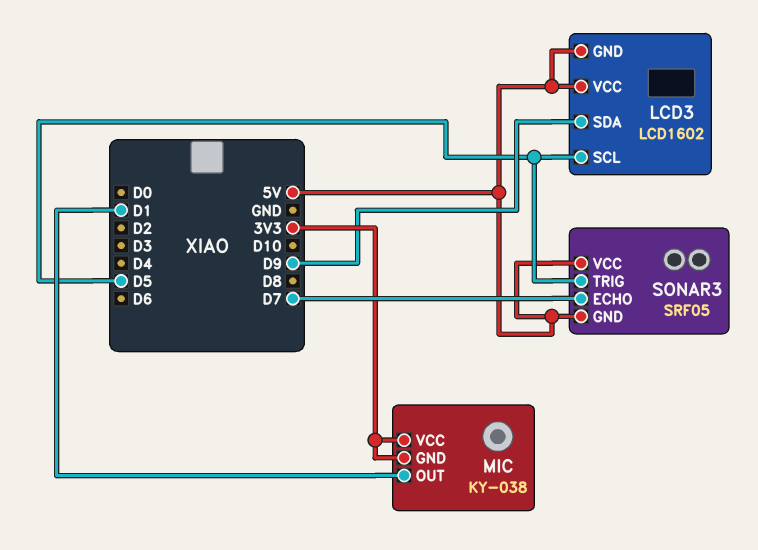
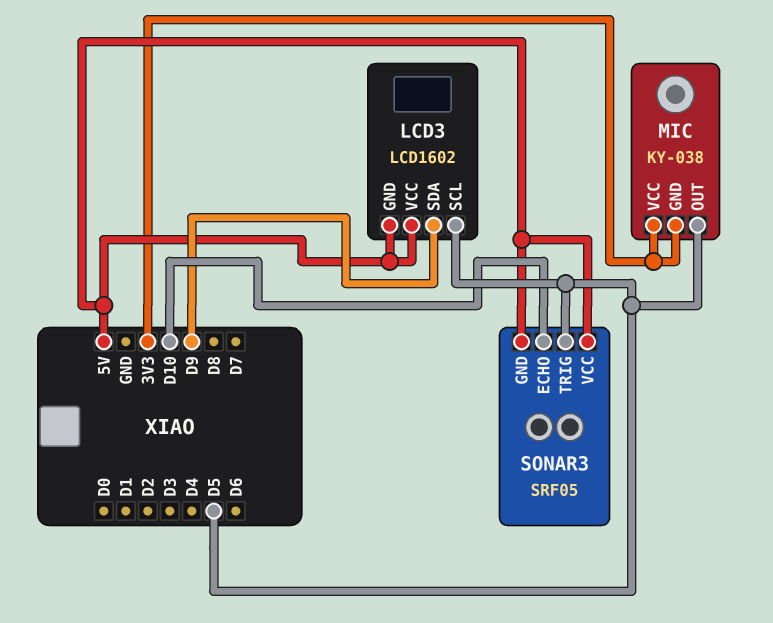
MIC pin OUT: D1 -> D5
SONAR3 pin ECHO: D7 -> D10

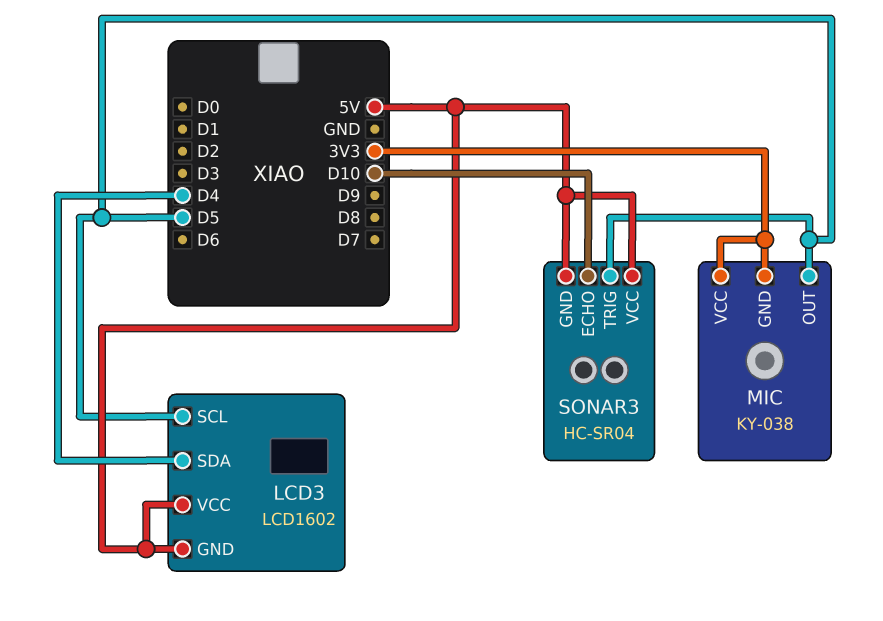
LCD3 pin SDA: D9 -> D4
SONAR3: SRF05 -> HC-SR04

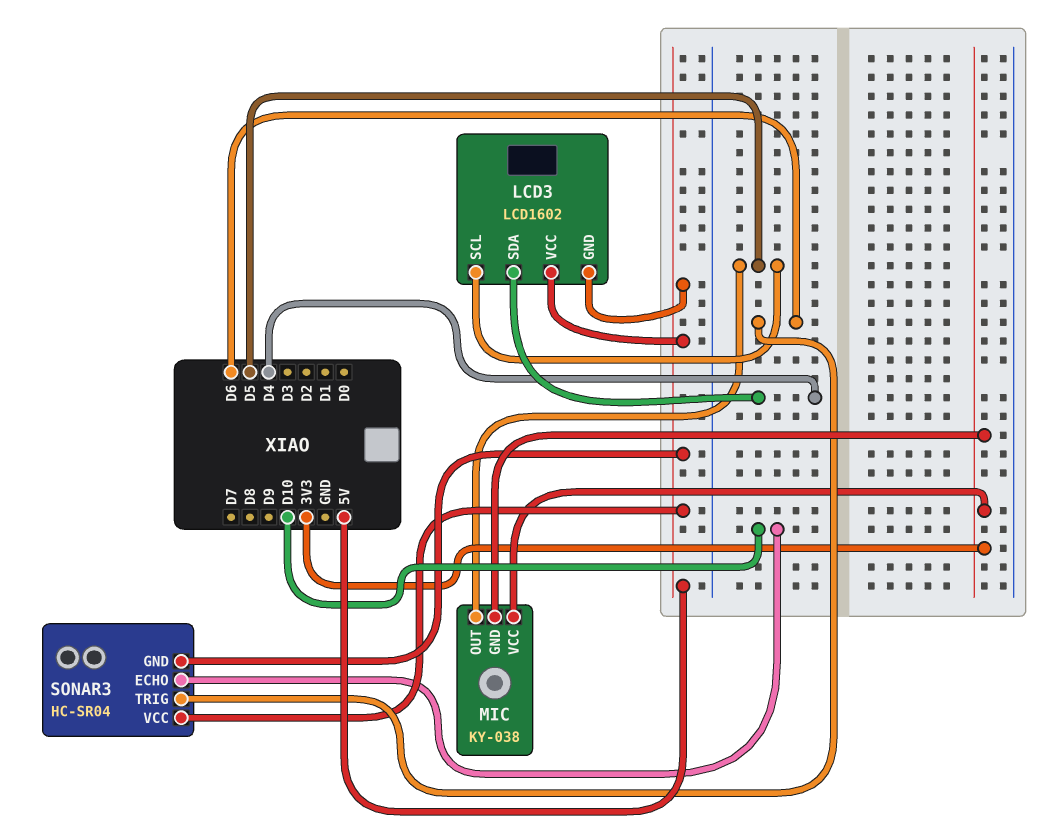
SONAR3 pin TRIG: D5 -> D6

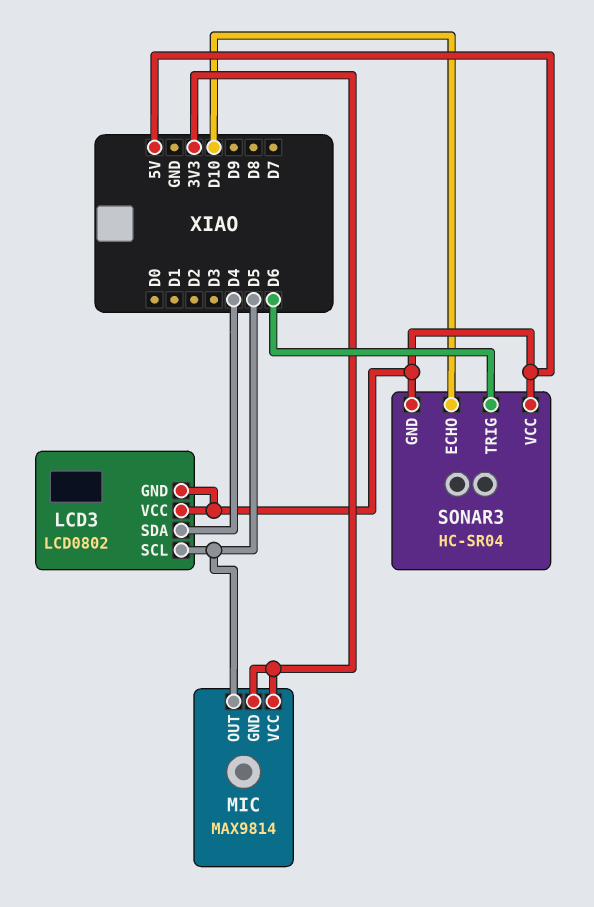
LCD3: LCD1602 -> LCD0802
MIC: KY-038 -> MAX9814

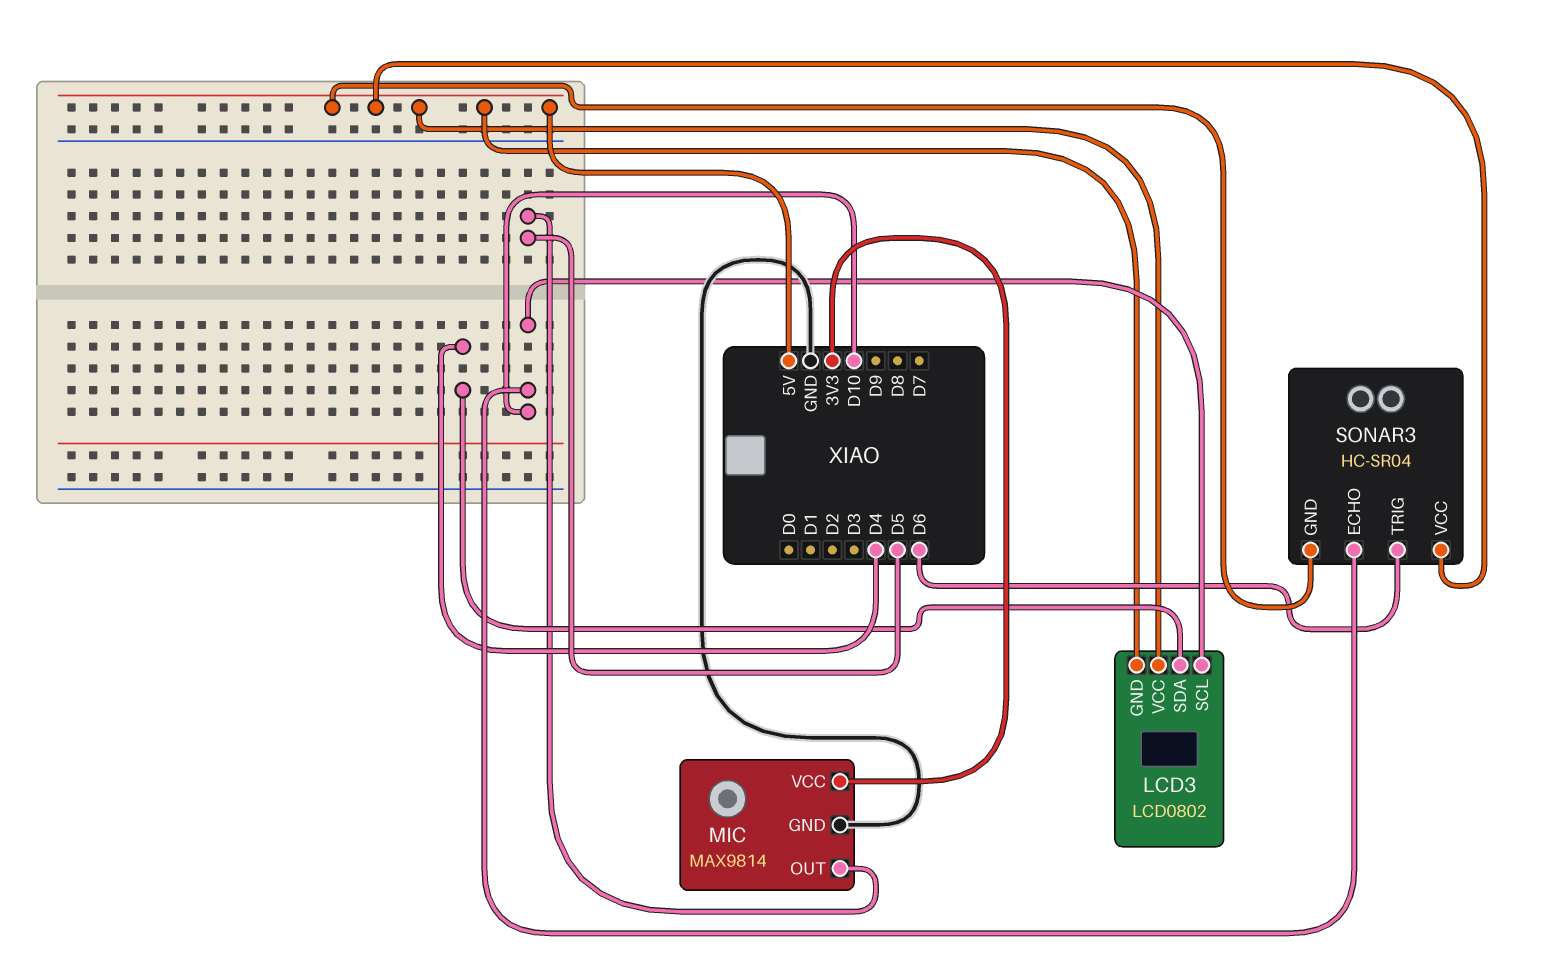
LCD3 pin SCL: D5 -> D10
MIC pin GND: 3V3 -> GND

